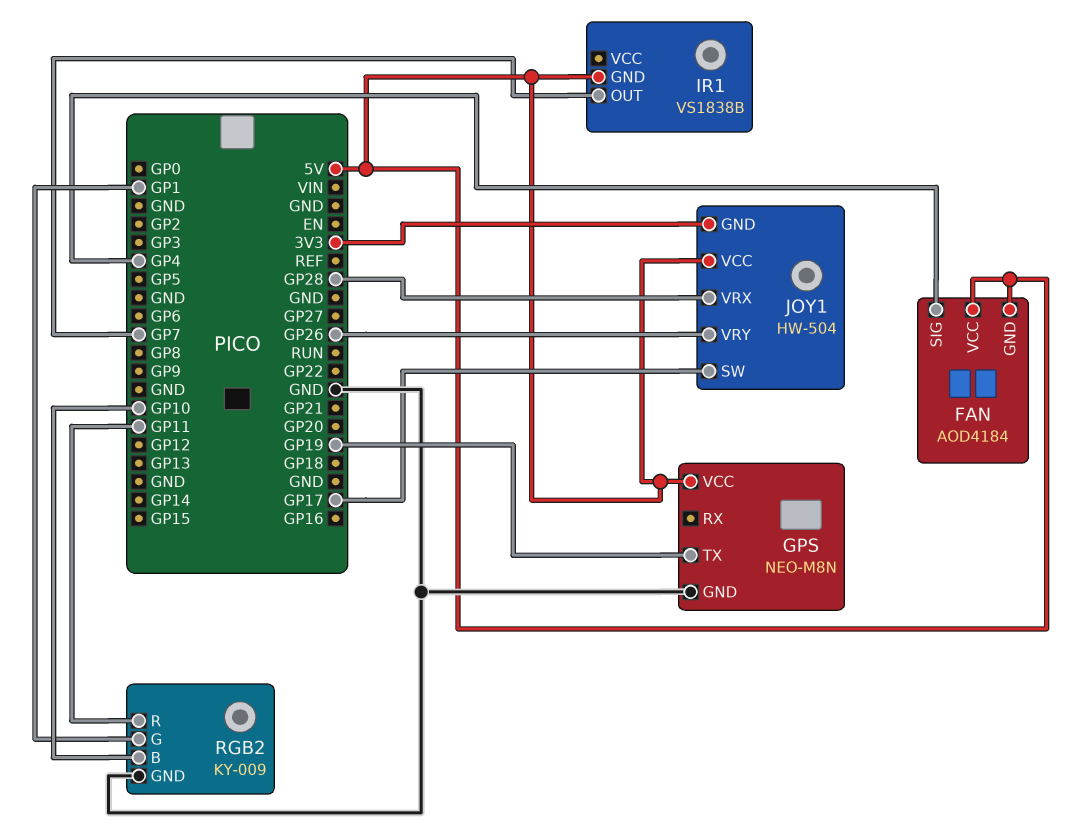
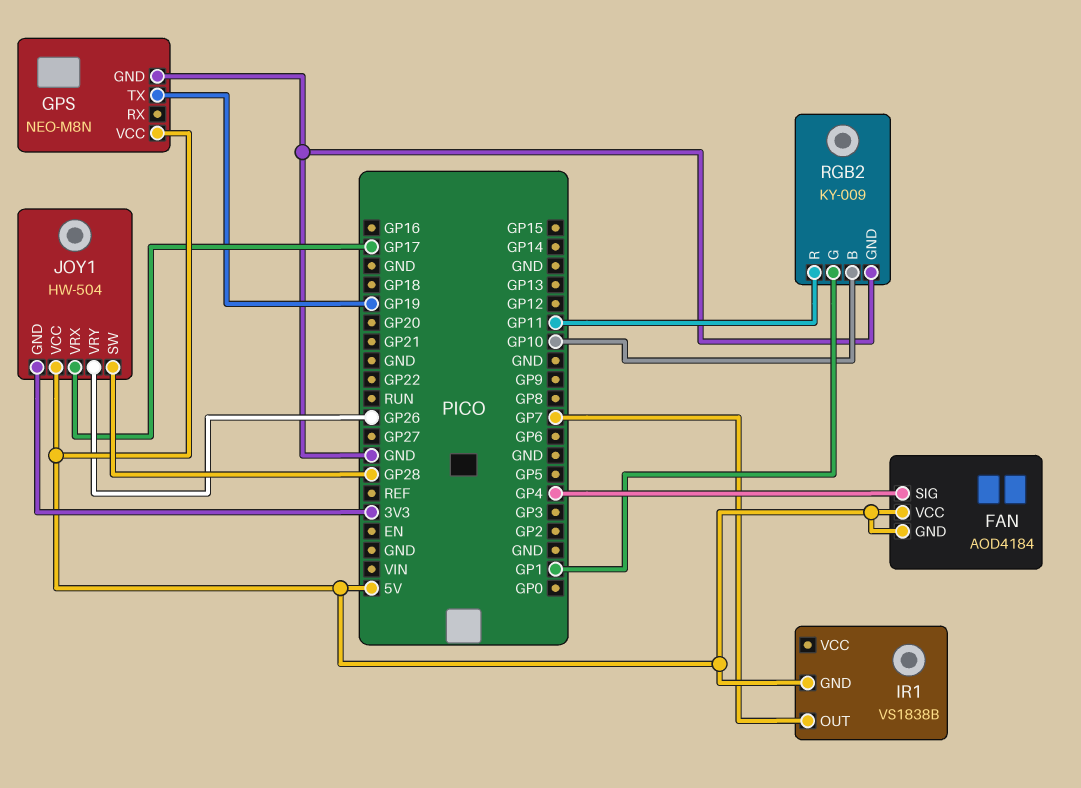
JOY1 pin SW: GP17 -> GP28
JOY1 pin VRX: GP28 -> GP17

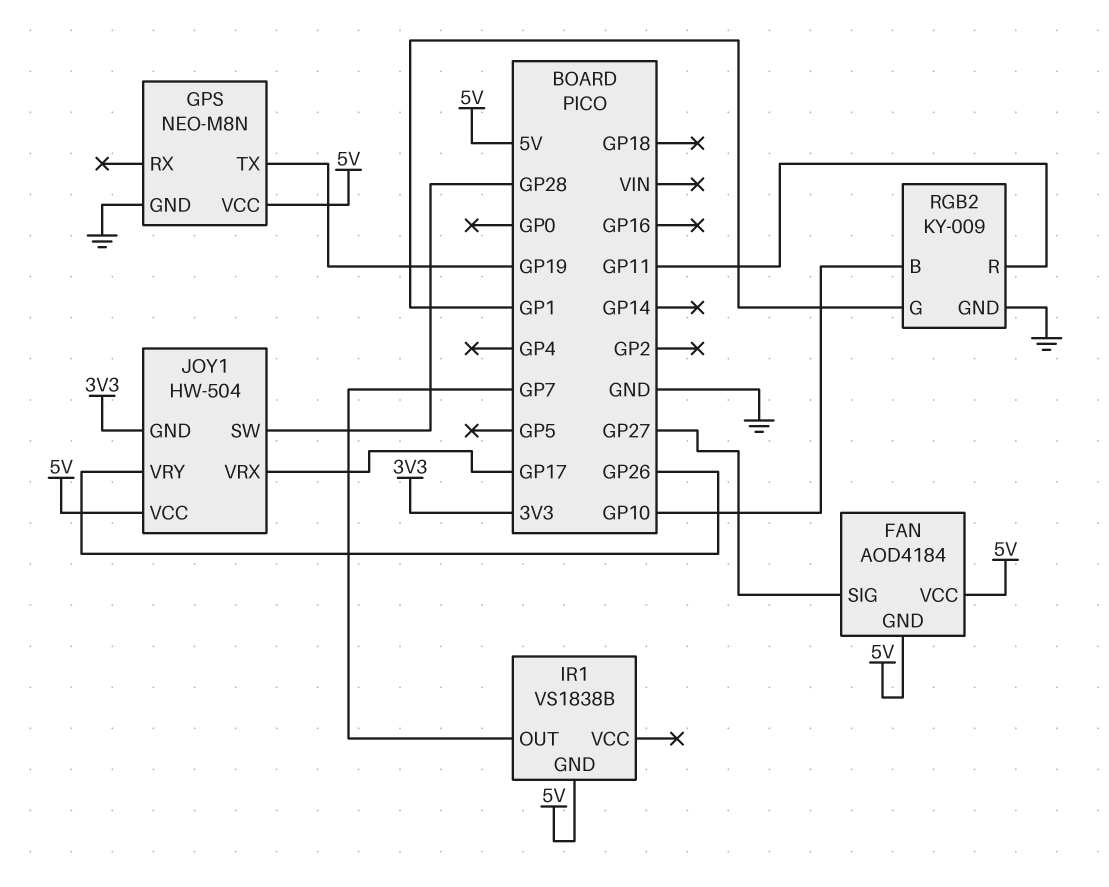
FAN pin SIG: GP4 -> GP27

